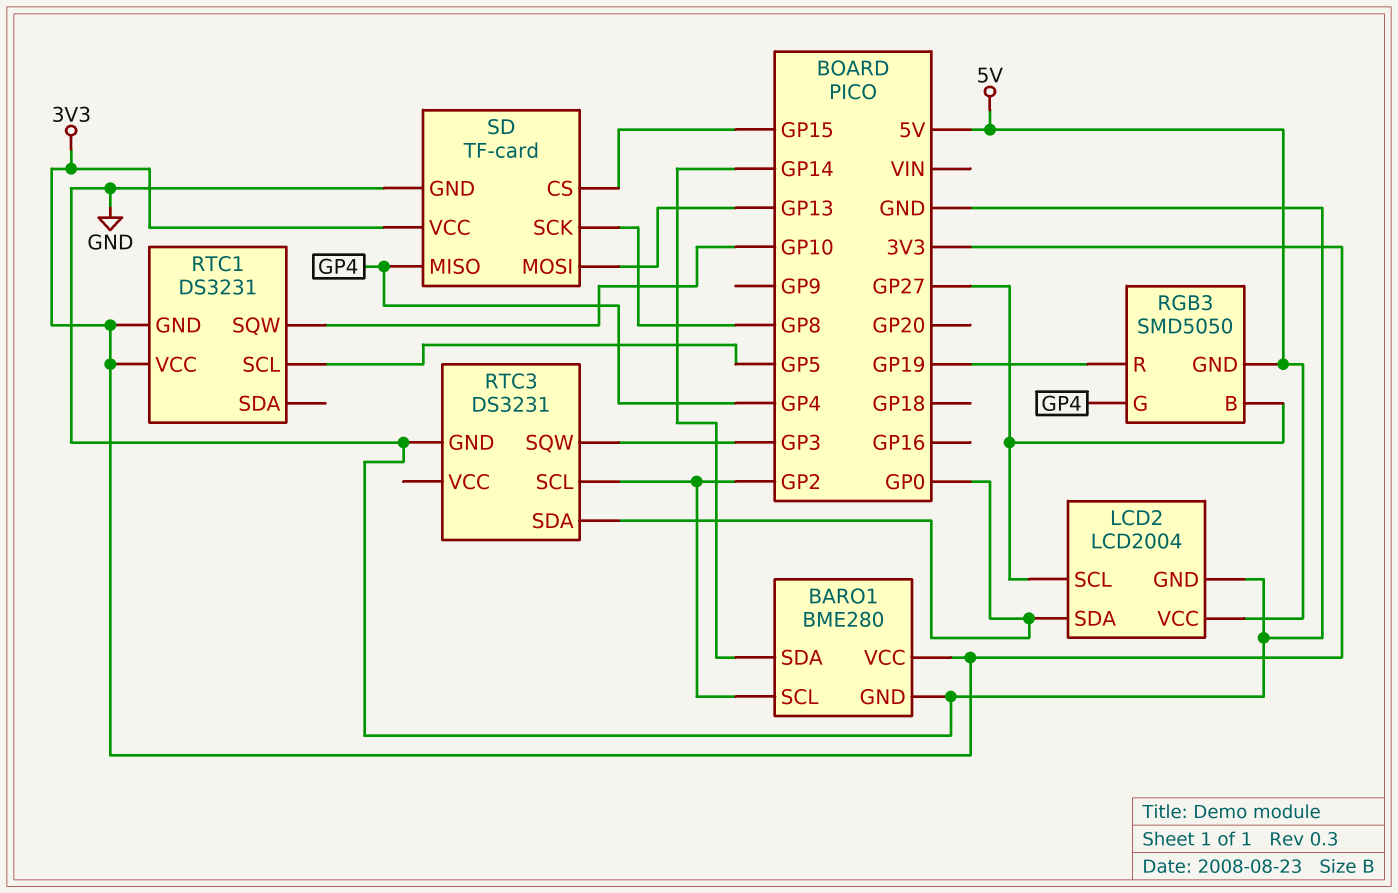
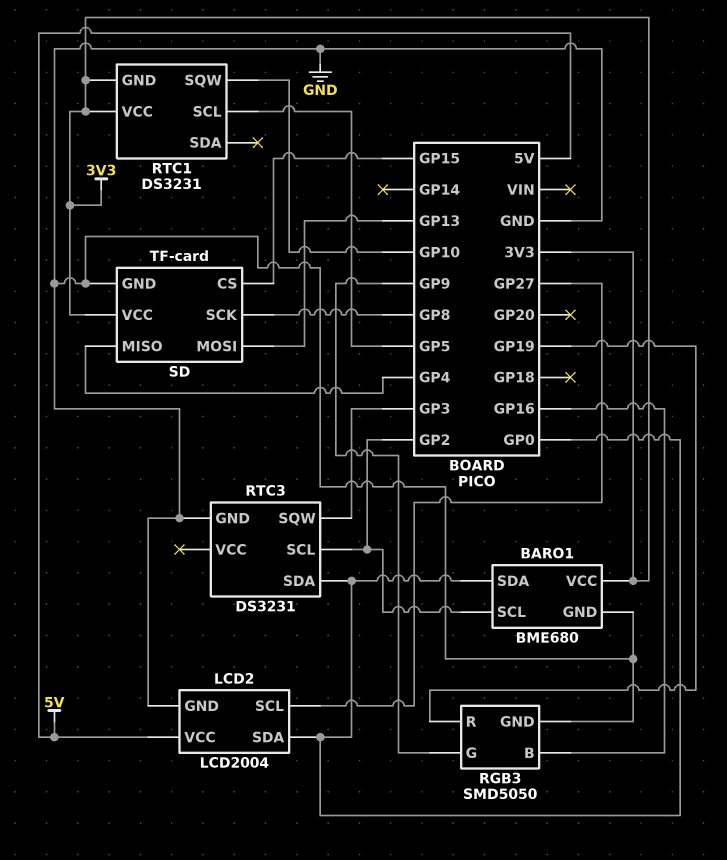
BARO1: BME280 -> BME680
BARO1 pin SDA: GP14 -> GP0
RGB3 pin B: GP27 -> GP16
RGB3 pin G: GP4 -> GP9
RGB3 pin GND: 5V -> GND

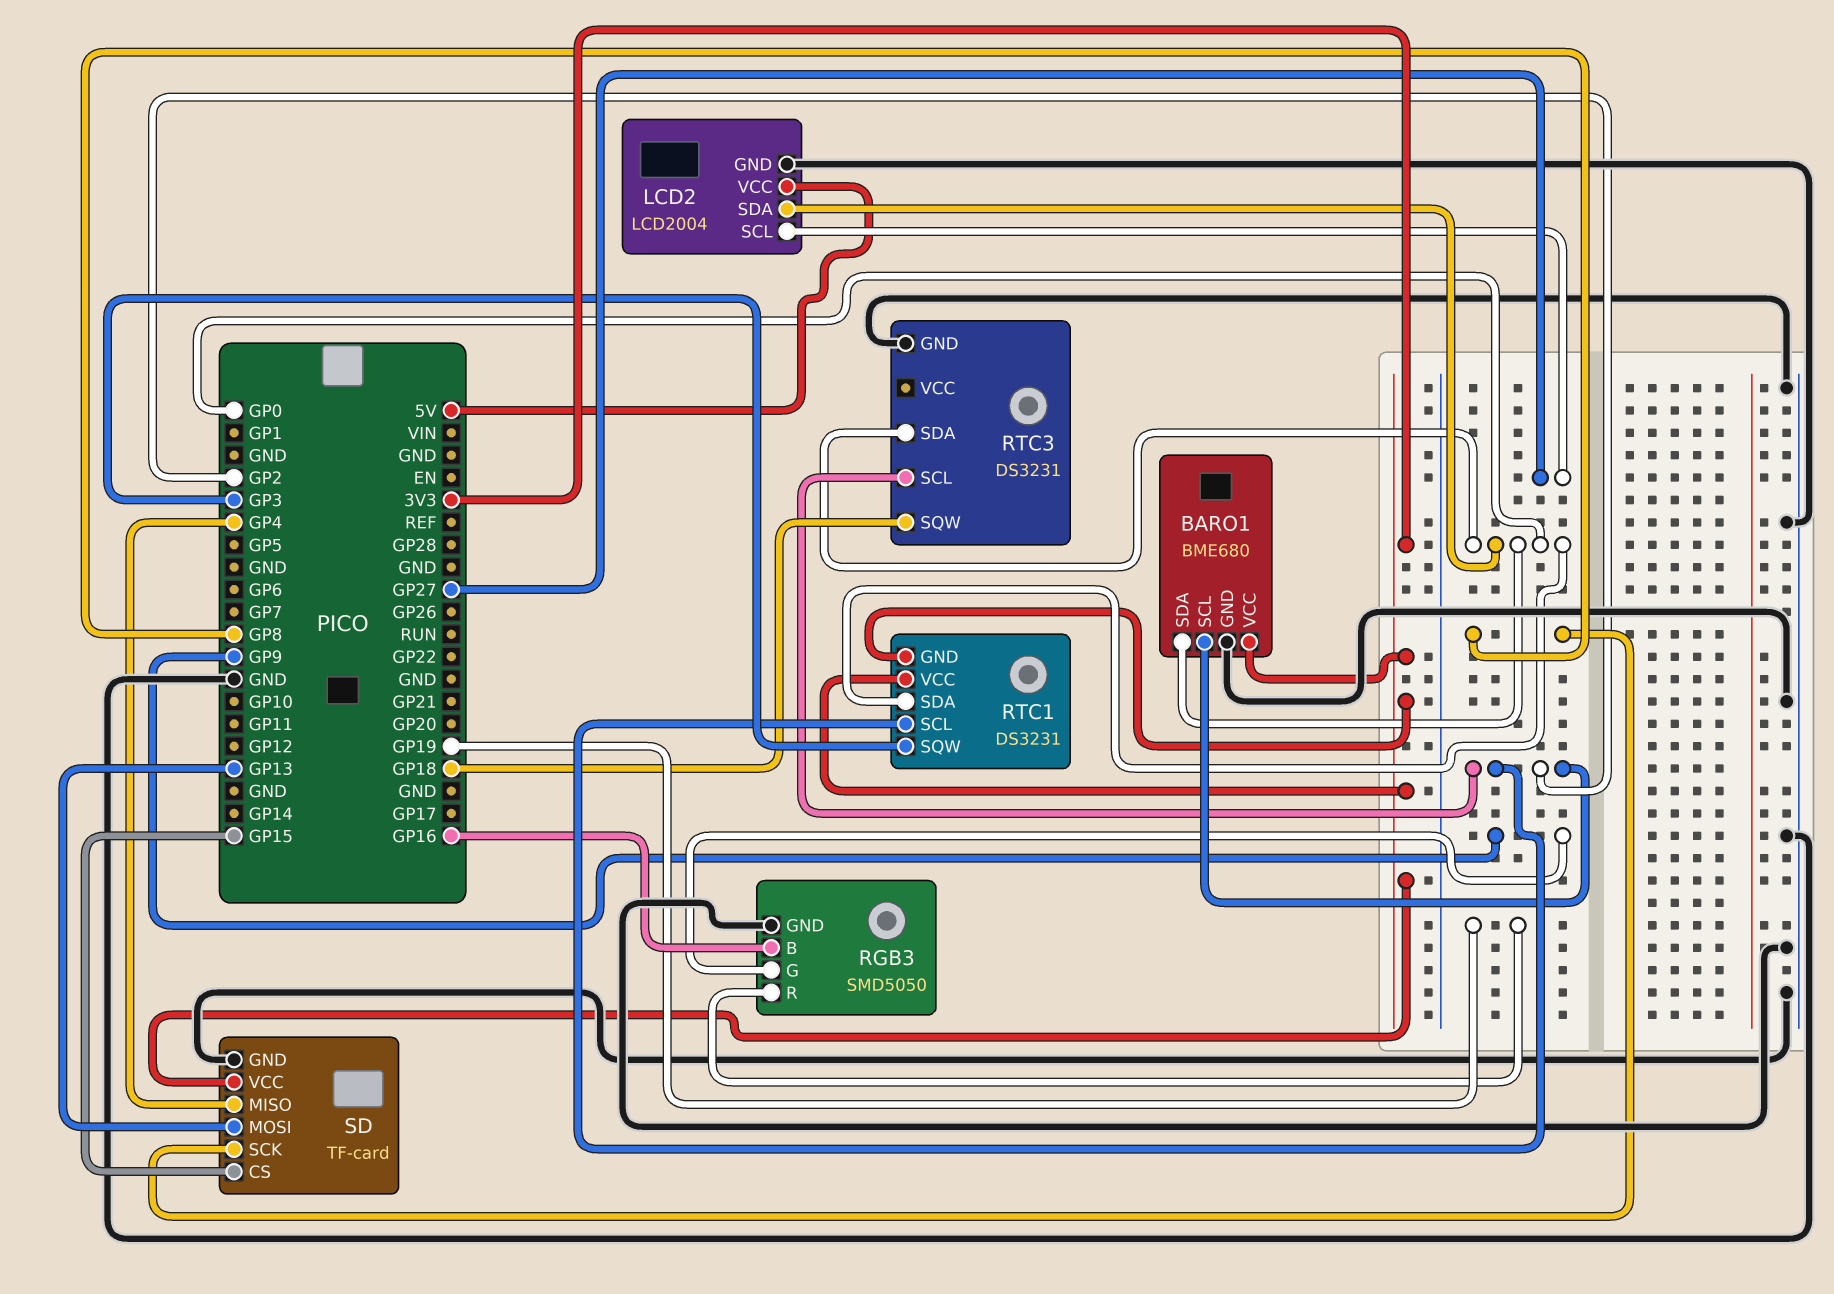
RTC1 pin SCL: GP5 -> GP2
RTC1 pin SDA: none -> GP0
RTC1 pin SQW: GP10 -> GP3
RTC3 pin SQW: GP3 -> GP18

